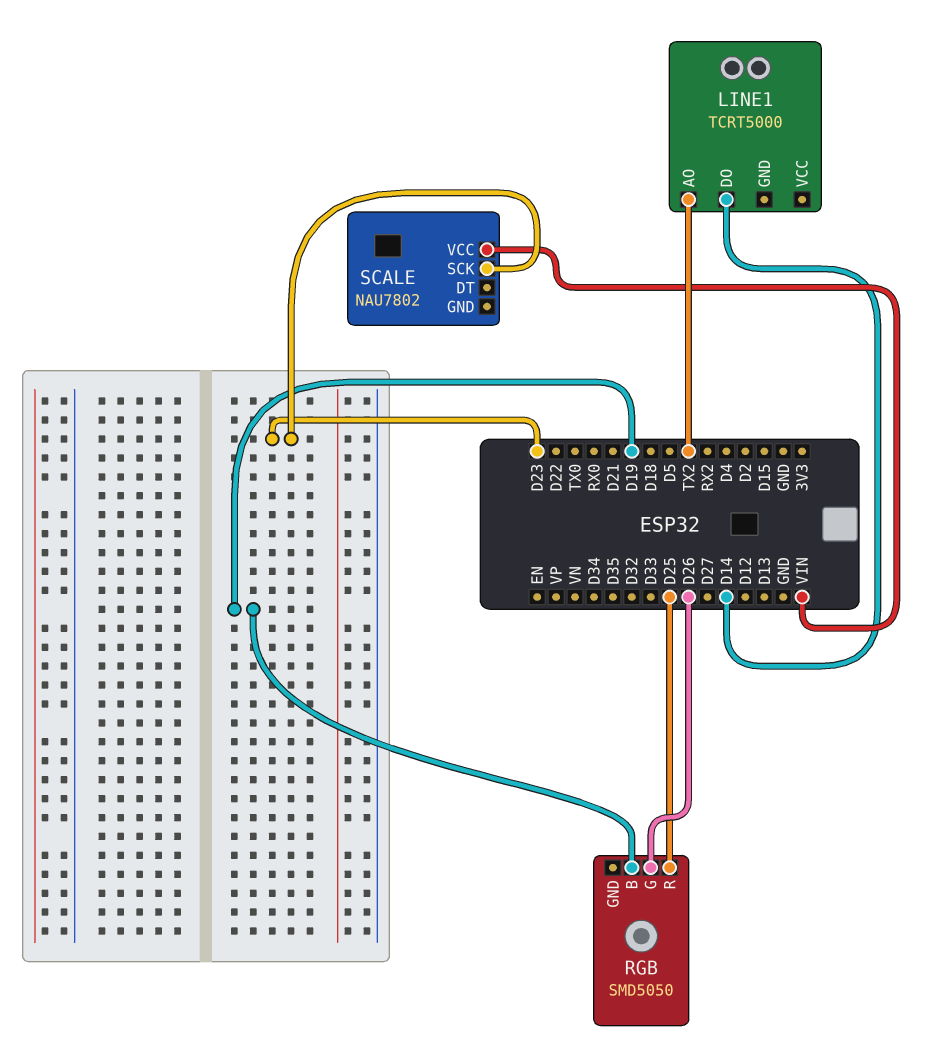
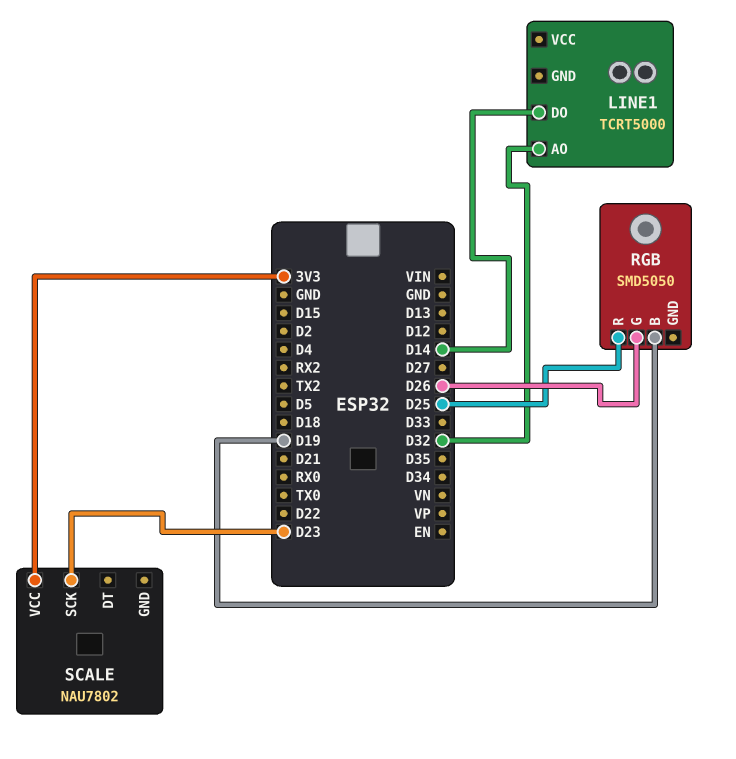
LINE1 pin AO: TX2 -> D32
SCALE pin VCC: VIN -> 3V3

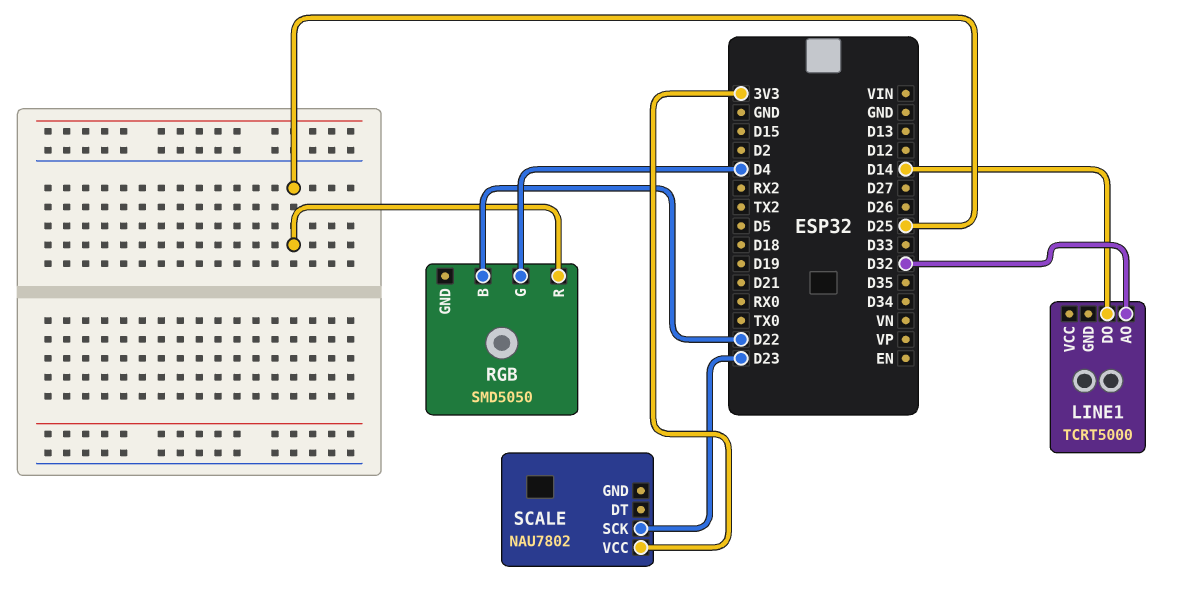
RGB pin B: D19 -> D22
RGB pin G: D26 -> D4

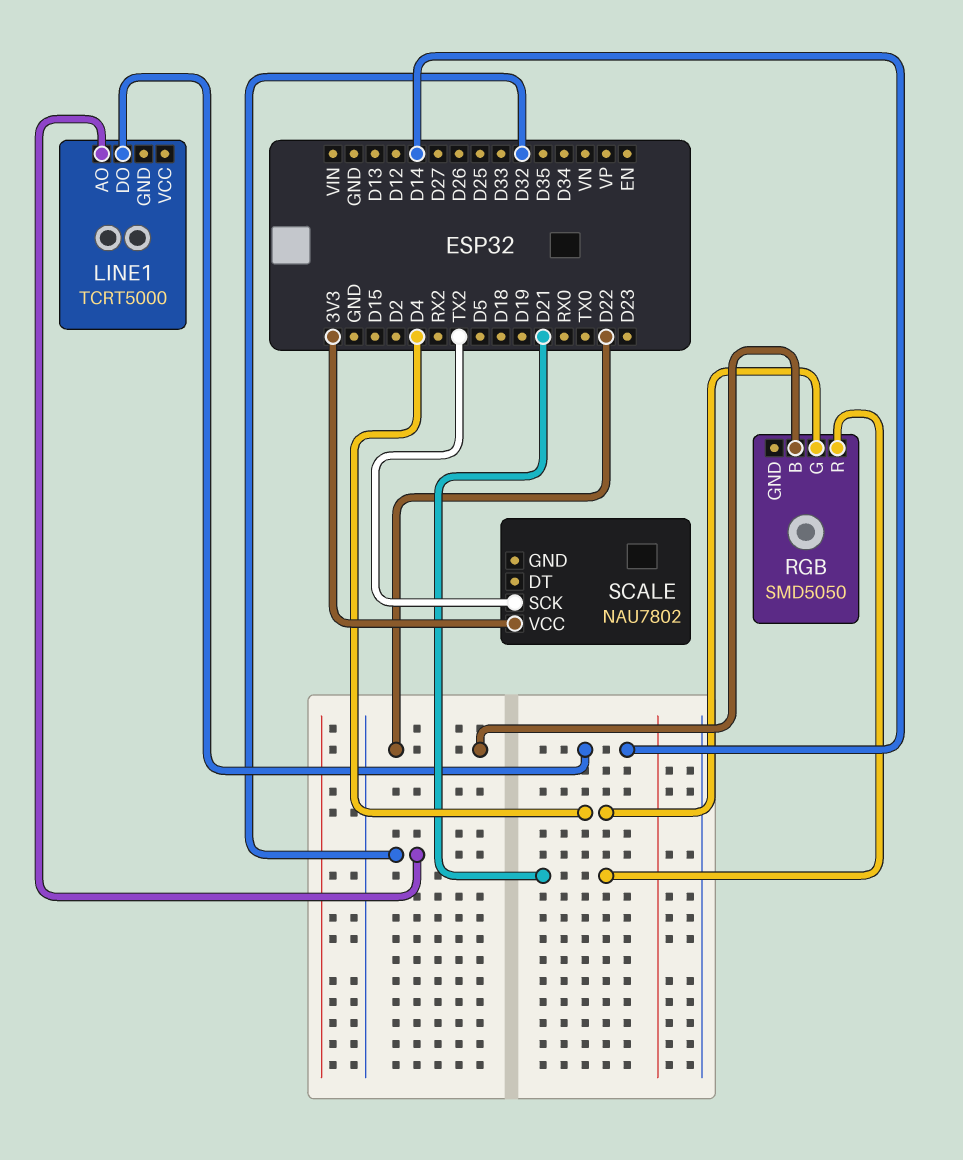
RGB pin R: D25 -> D21
SCALE pin SCK: D23 -> TX2

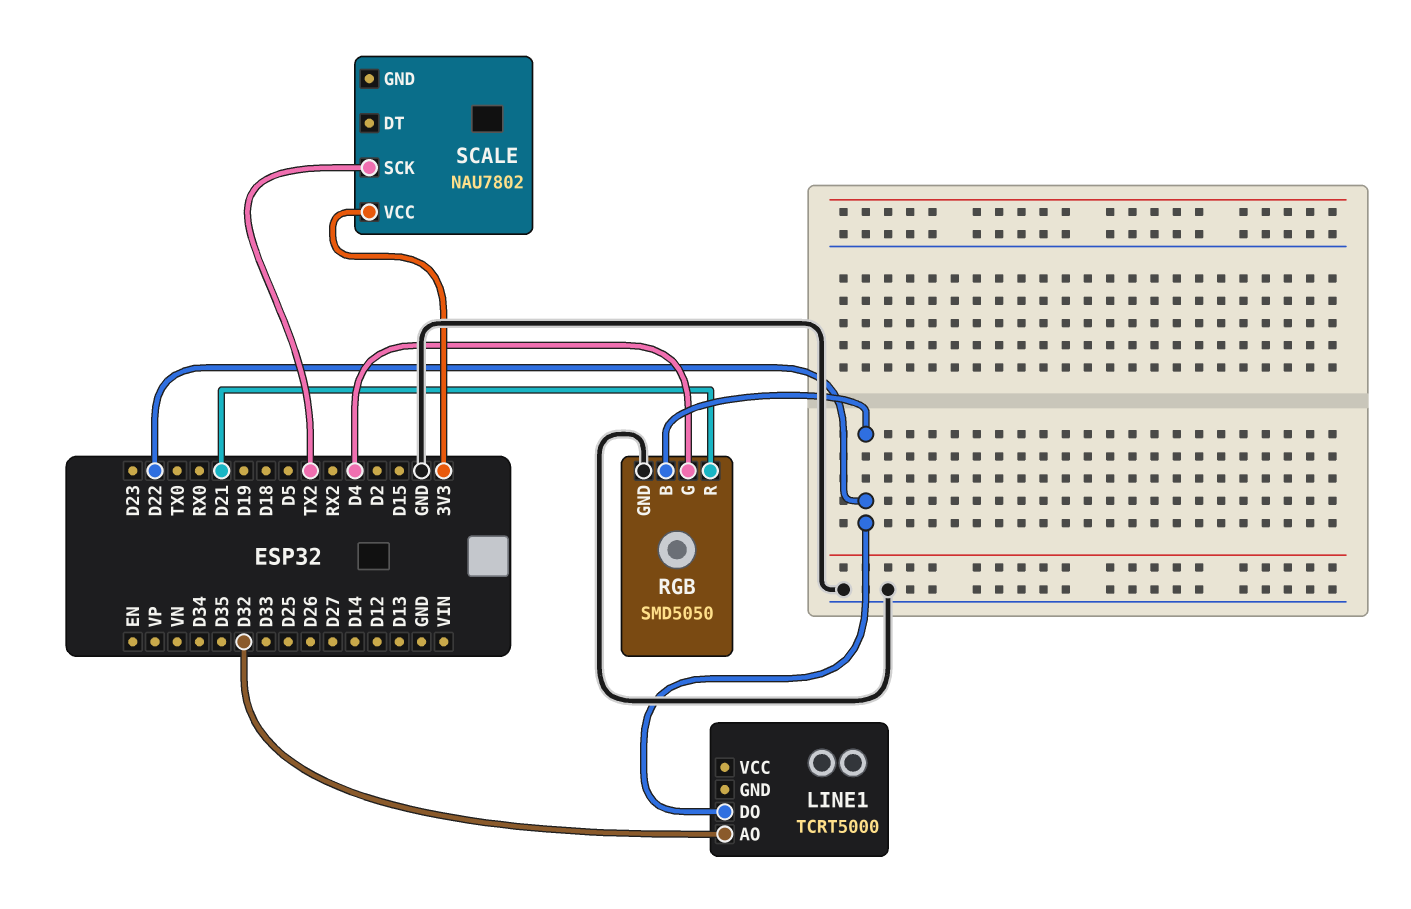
LINE1 pin DO: D14 -> D22
RGB pin GND: none -> GND

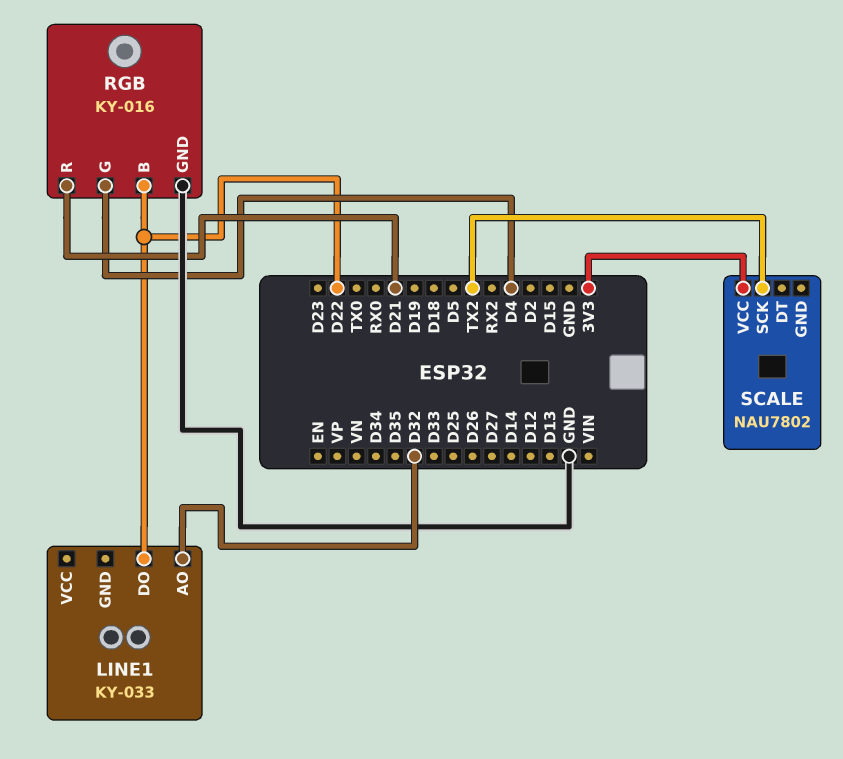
LINE1: TCRT5000 -> KY-033
RGB: SMD5050 -> KY-016

